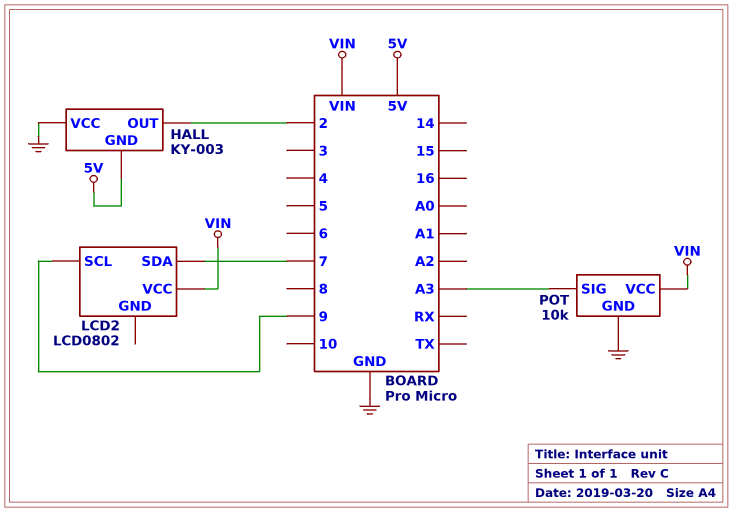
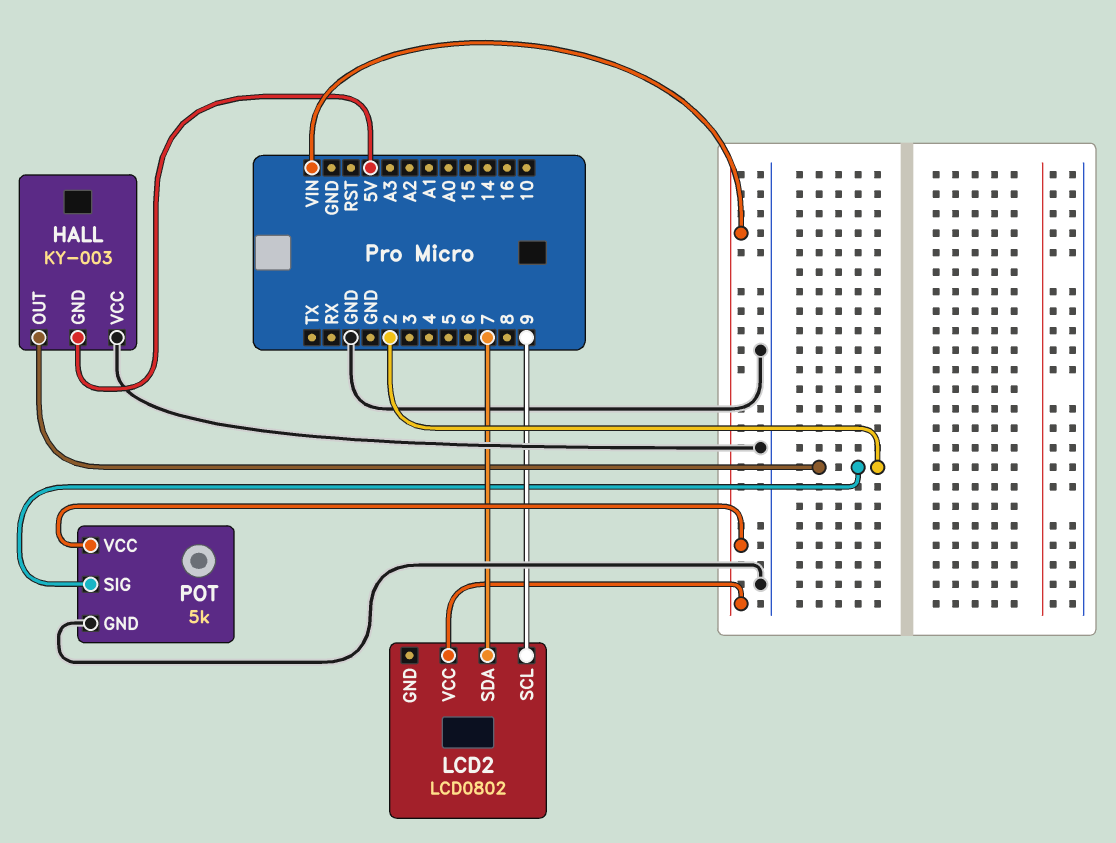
POT: 10k -> 5k
POT pin SIG: A3 -> 2

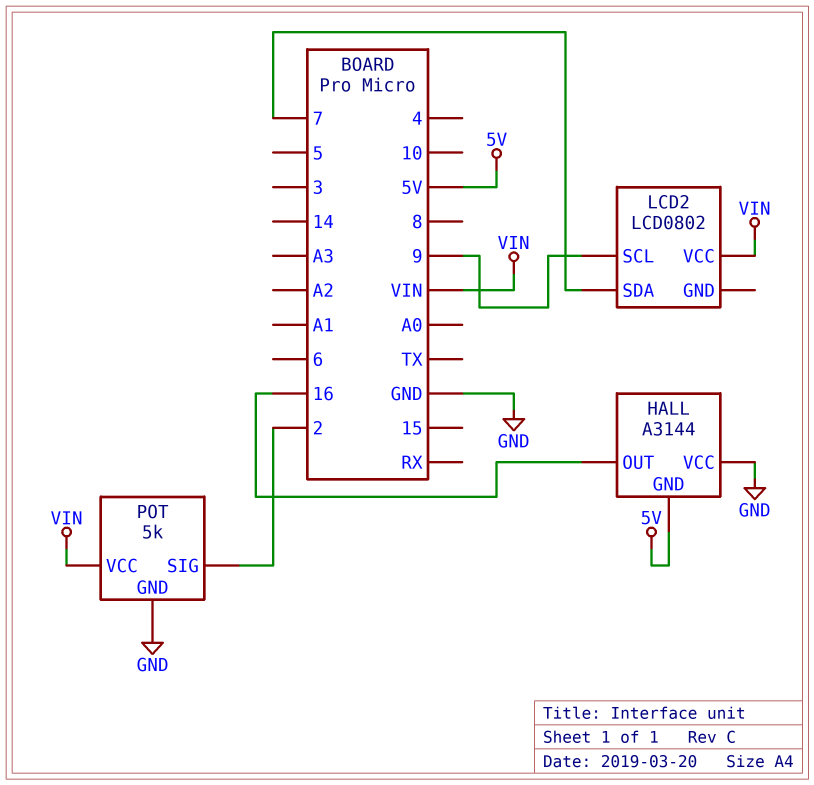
HALL: KY-003 -> A3144
HALL pin OUT: 2 -> 16

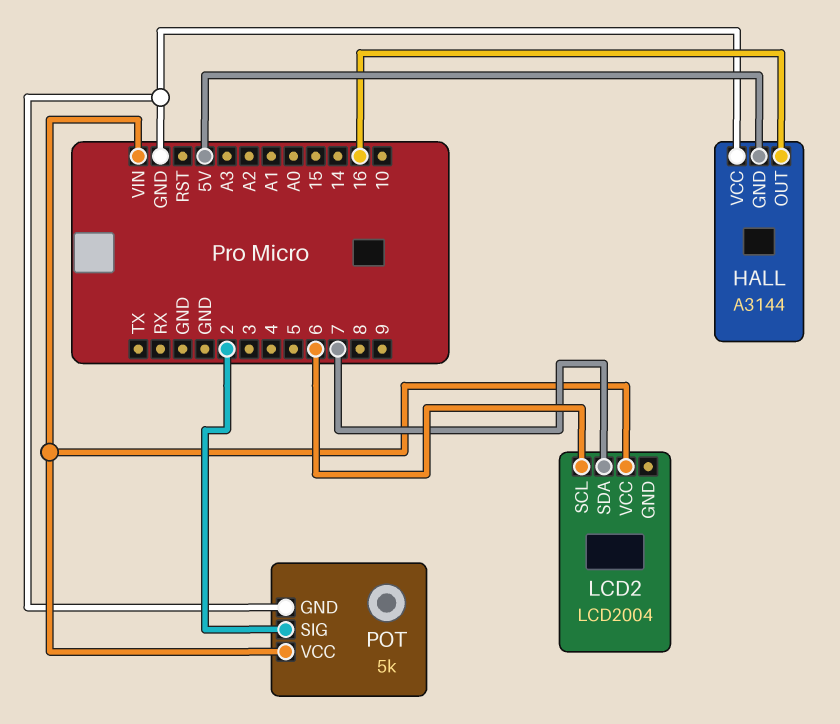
LCD2: LCD0802 -> LCD2004
LCD2 pin SCL: 9 -> 6

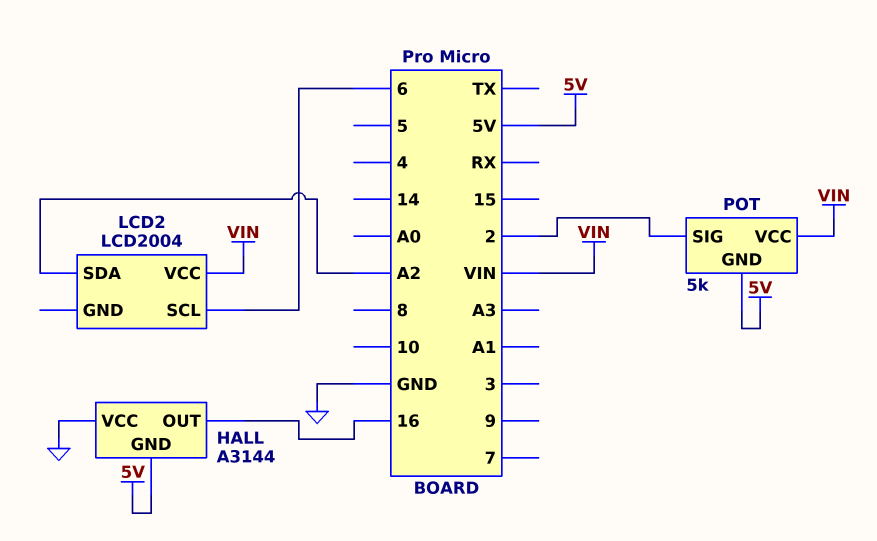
LCD2 pin SDA: 7 -> A2
POT pin GND: GND -> 5V

